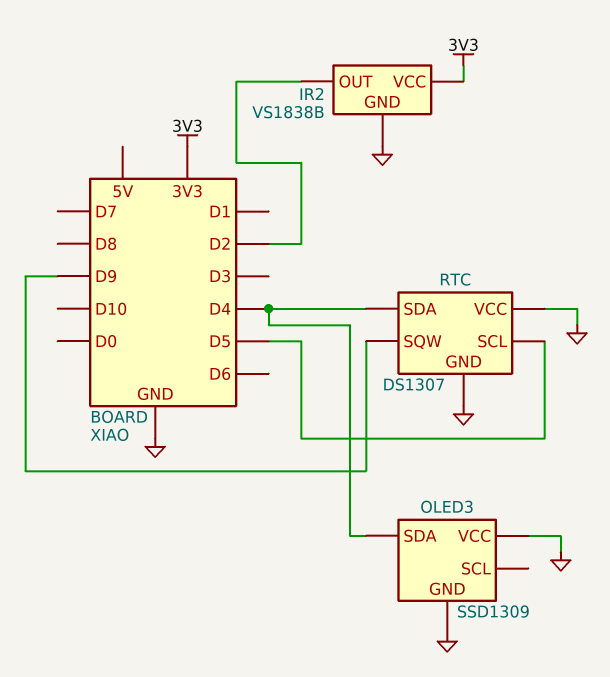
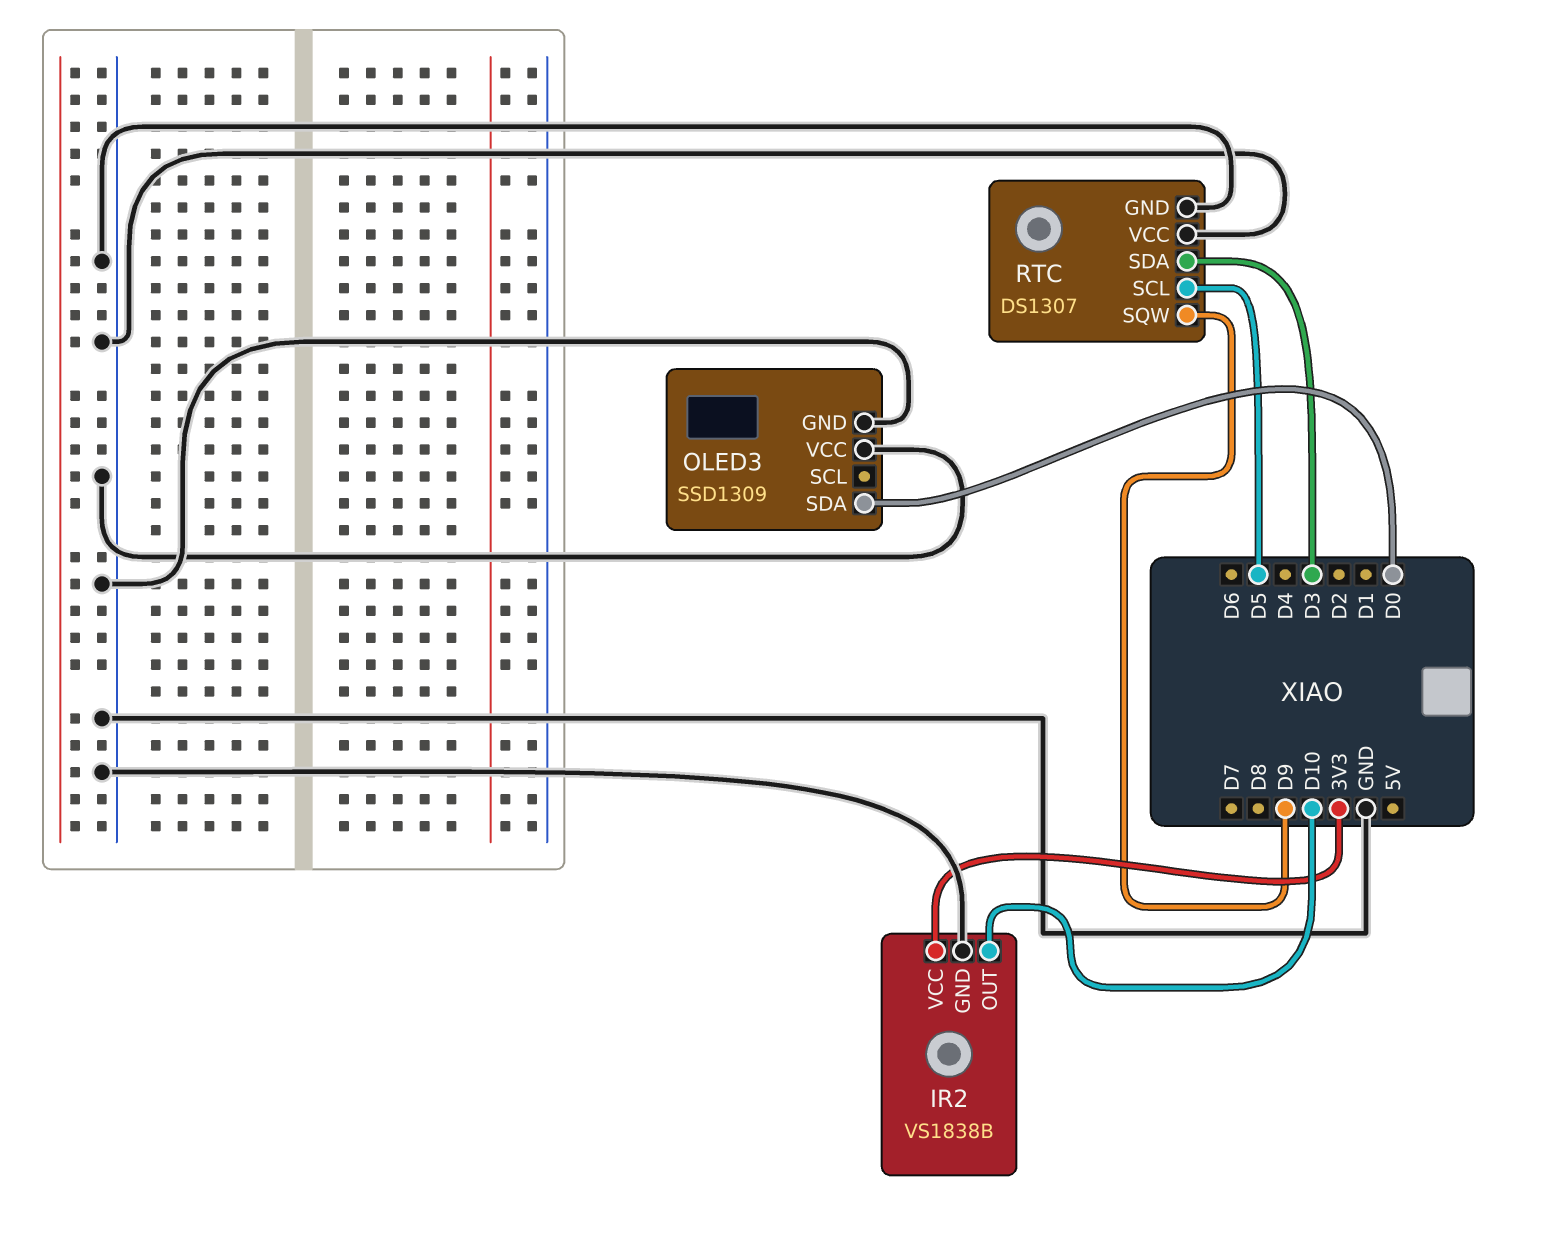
IR2 pin OUT: D2 -> D10
OLED3 pin SDA: D4 -> D0
RTC pin SDA: D4 -> D3

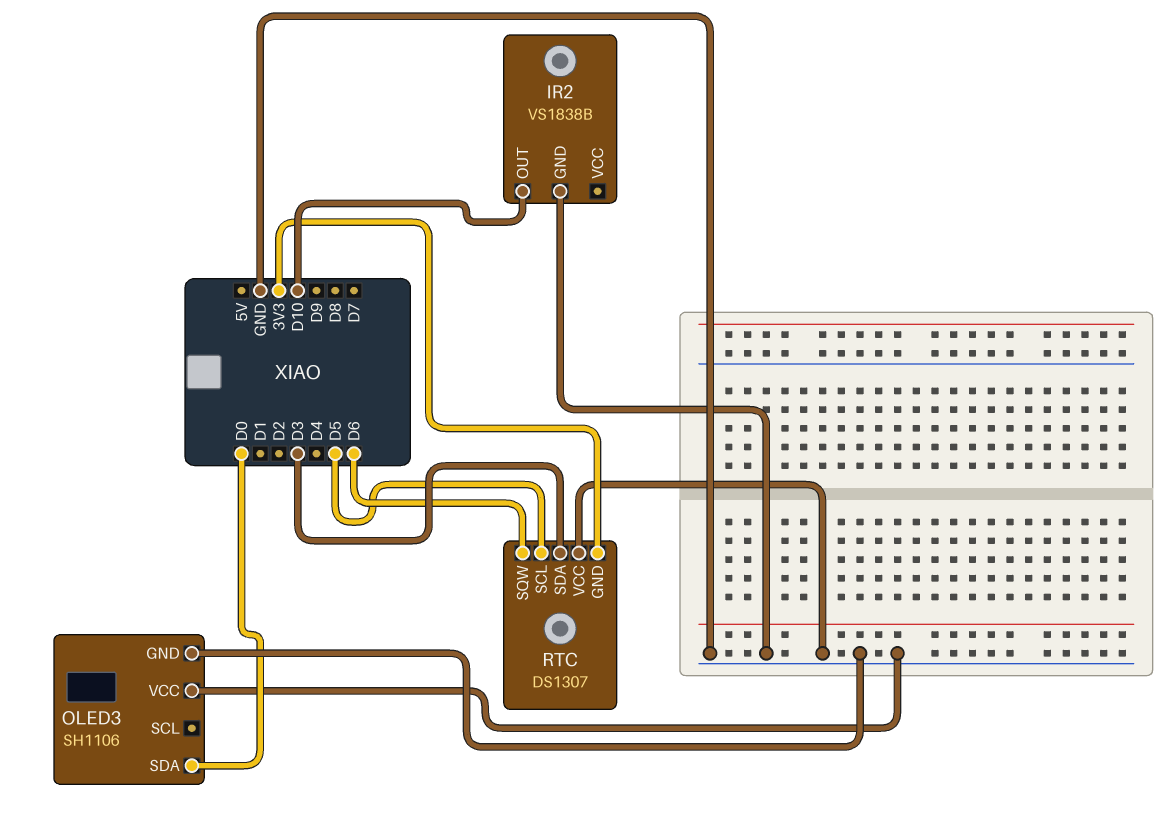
IR2 pin VCC: 3V3 -> none
OLED3: SSD1309 -> SH1106
RTC pin GND: GND -> 3V3
RTC pin SQW: D9 -> D6

